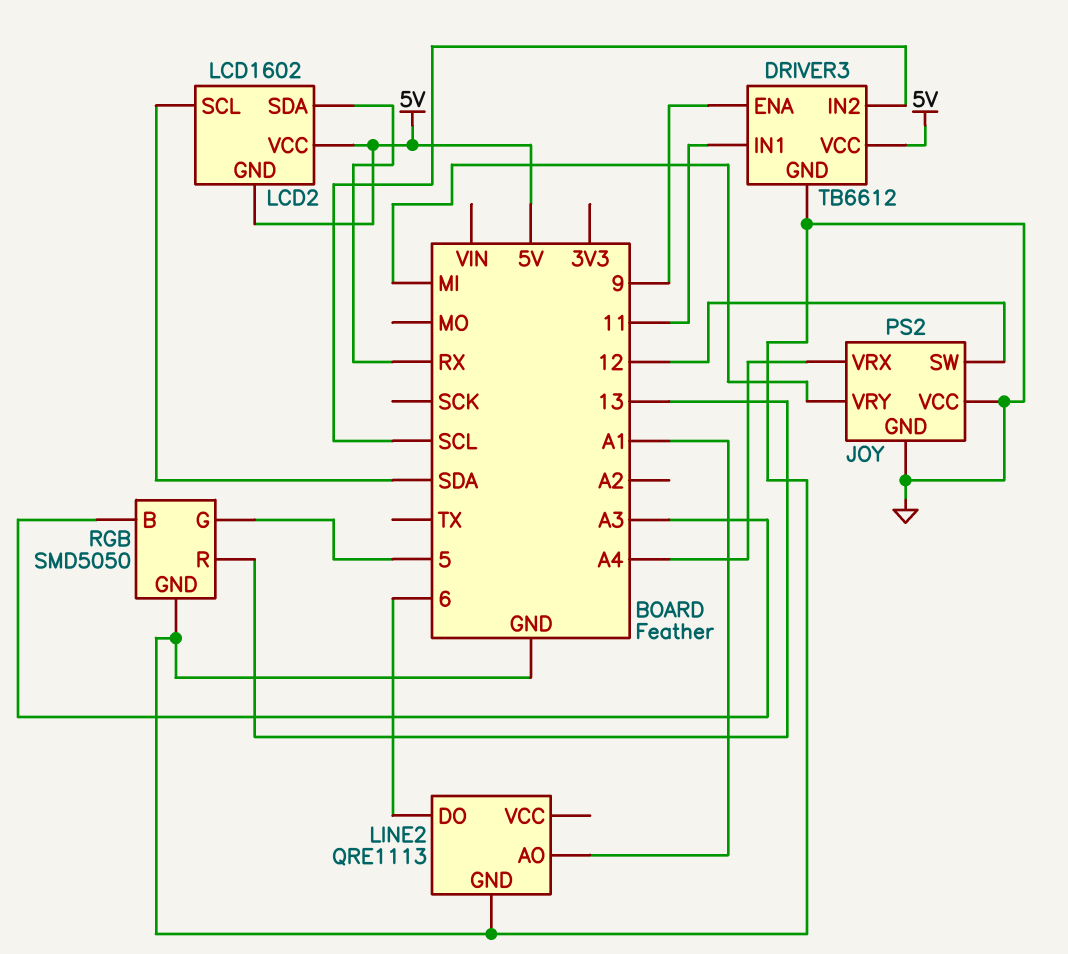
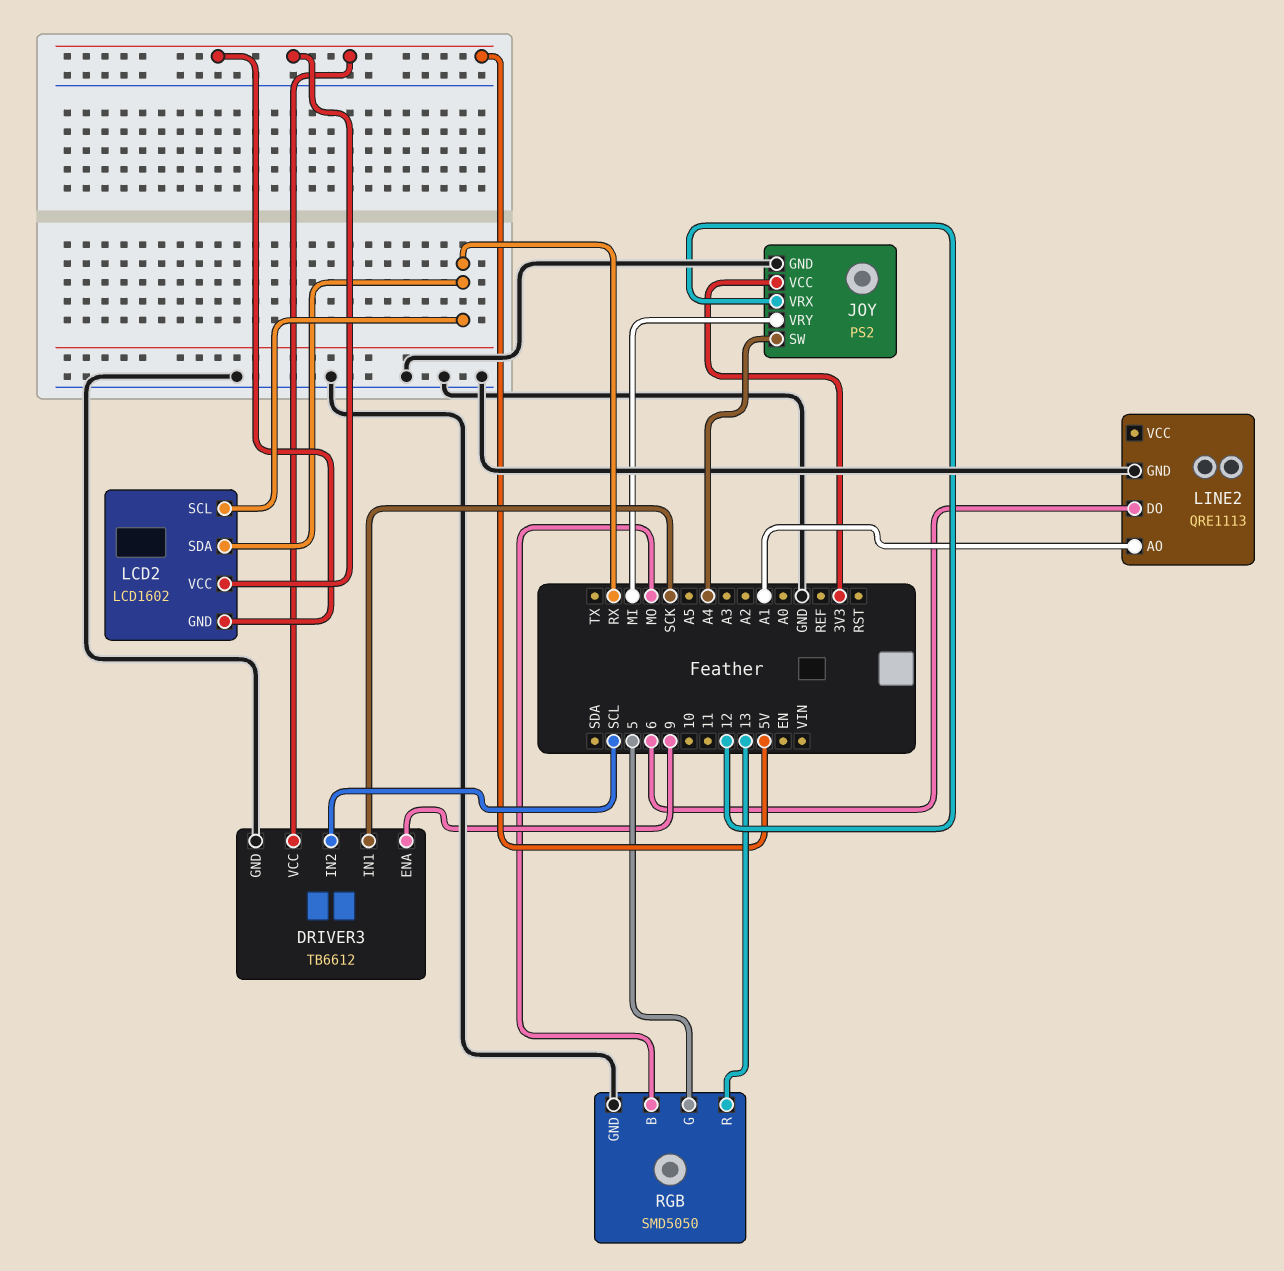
DRIVER3 pin IN1: 11 -> SCK
JOY pin SW: 12 -> A4
JOY pin VCC: GND -> 3V3
JOY pin VRX: A4 -> 12
LCD2 pin SCL: SDA -> RX
RGB pin B: A3 -> MO

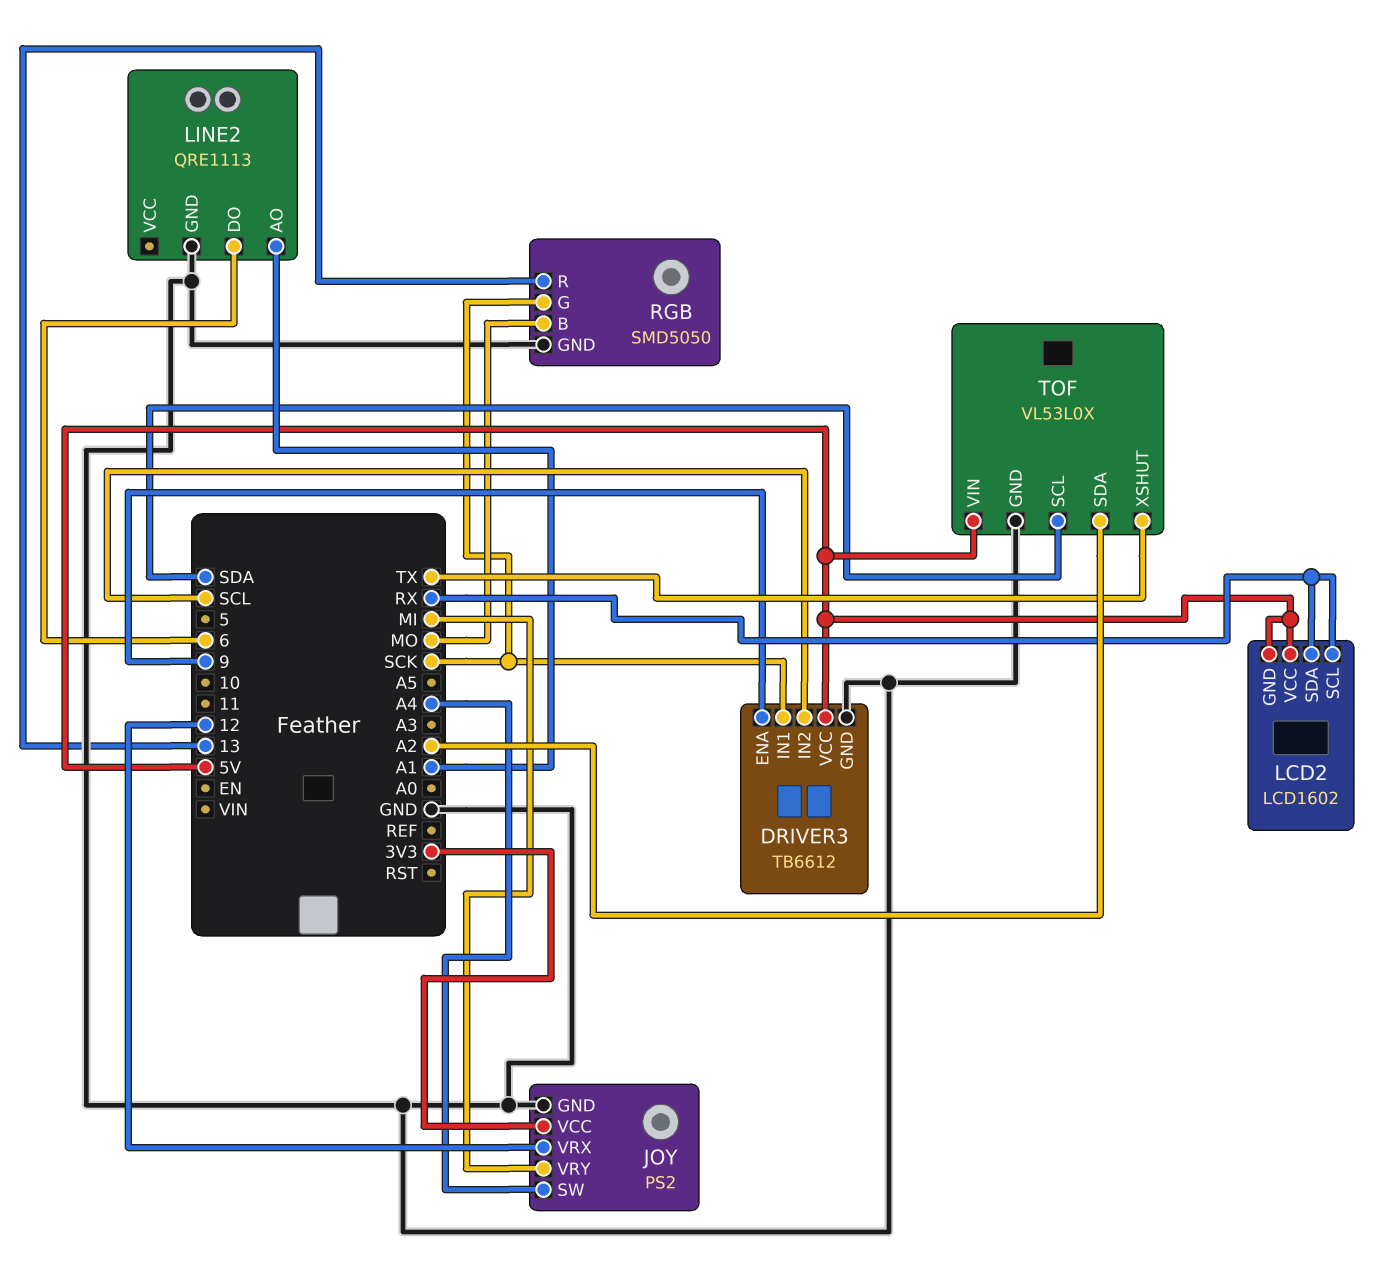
RGB pin G: 5 -> SCK
TOF: none -> VL53L0X
TOF pin GND: none -> GND
TOF pin SCL: none -> SDA
TOF pin SDA: none -> A2
TOF pin VIN: none -> 5V
TOF pin XSHUT: none -> TX

